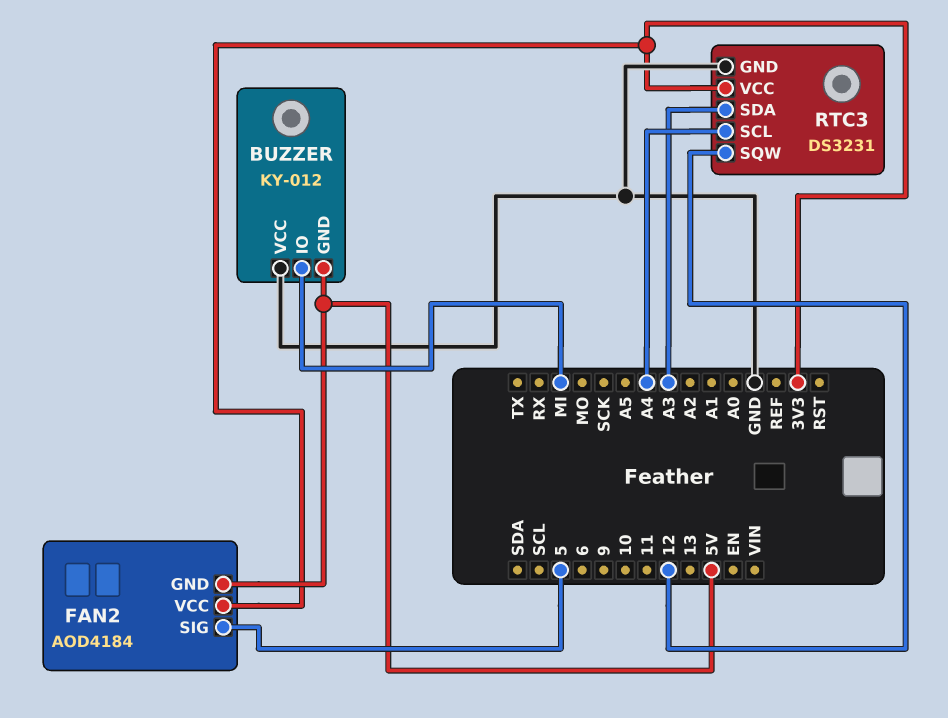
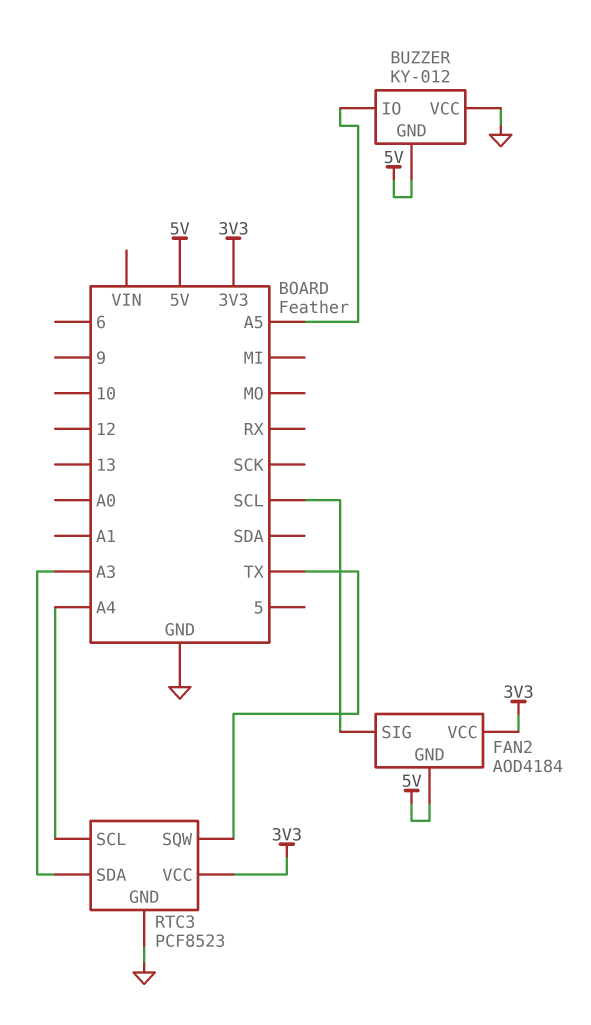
BUZZER pin IO: MI -> A5
FAN2 pin SIG: 5 -> SCL
RTC3: DS3231 -> PCF8523
RTC3 pin SQW: 12 -> TX

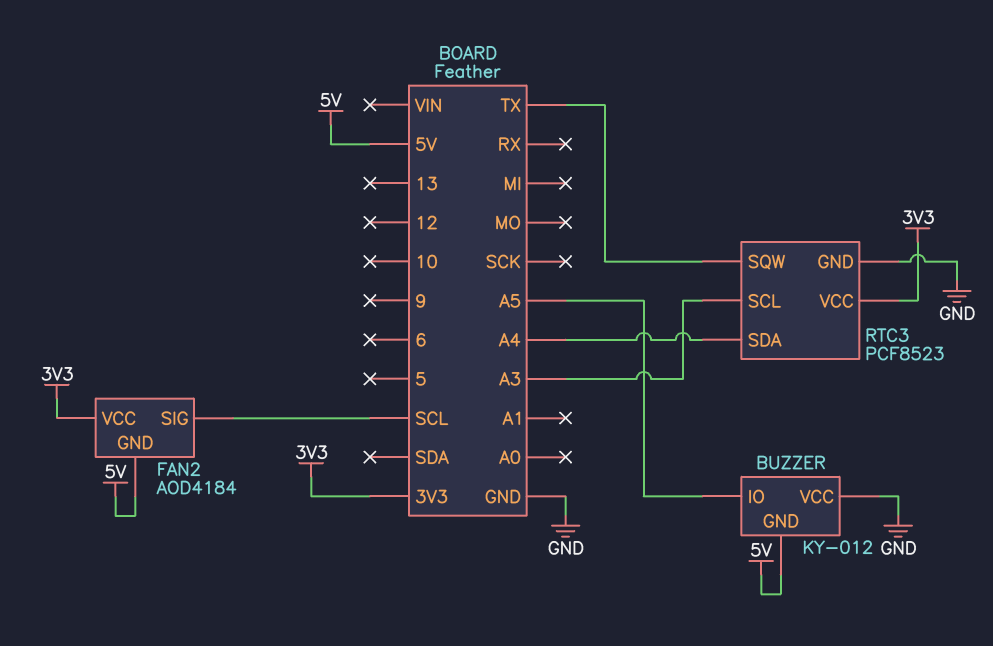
RTC3 pin SCL: A4 -> A3
RTC3 pin SDA: A3 -> A4

